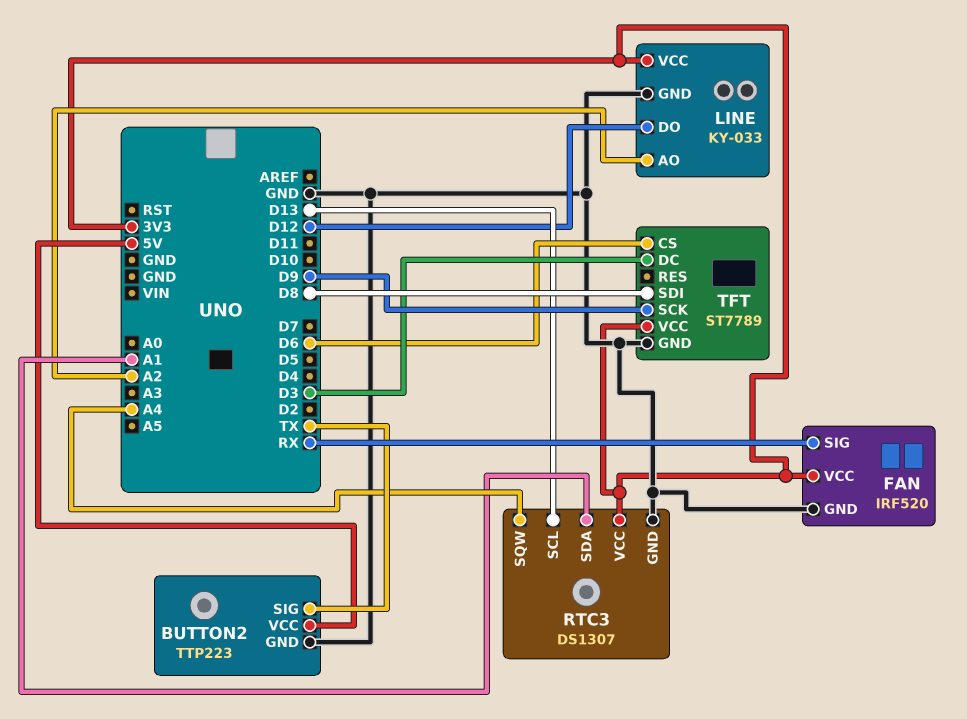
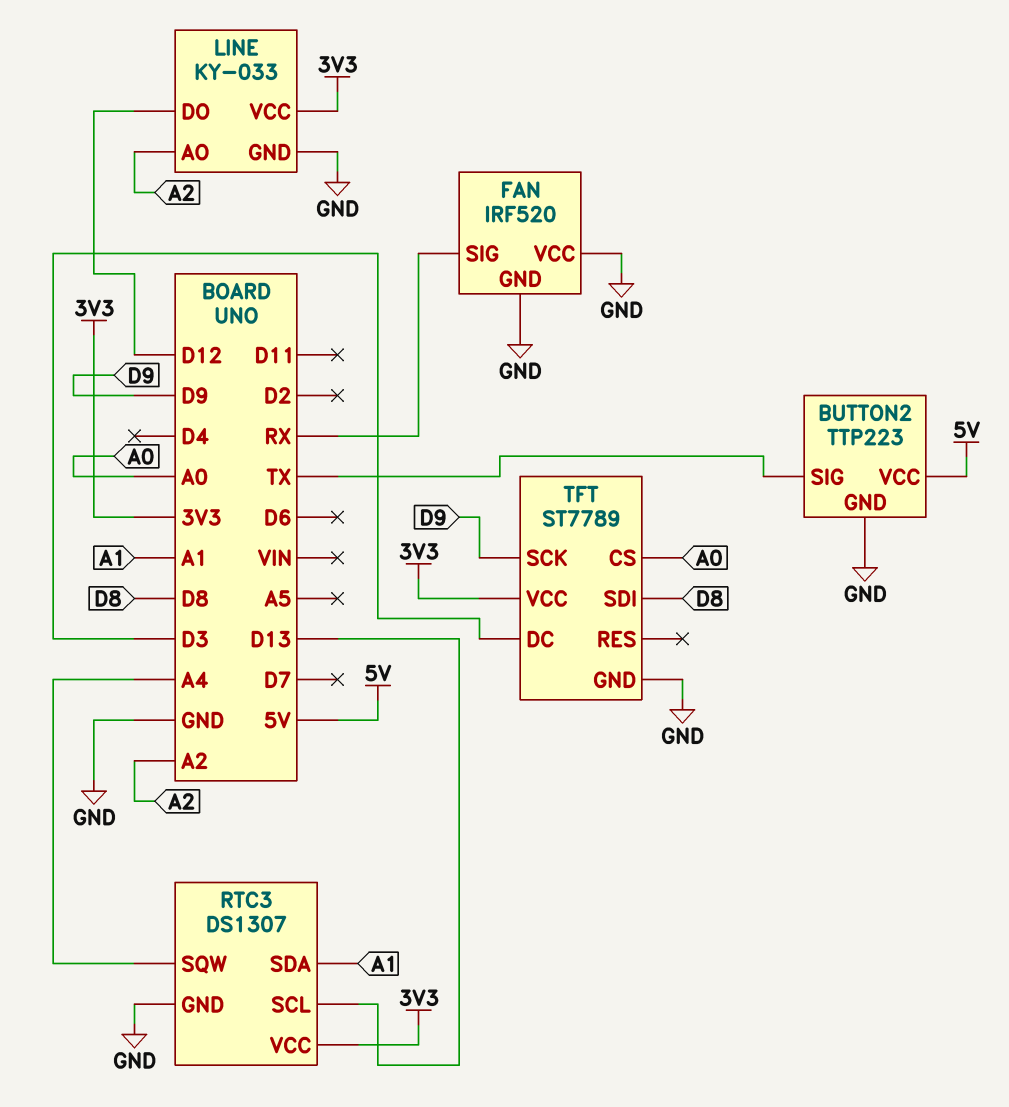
FAN pin VCC: 3V3 -> GND
TFT pin CS: D6 -> A0

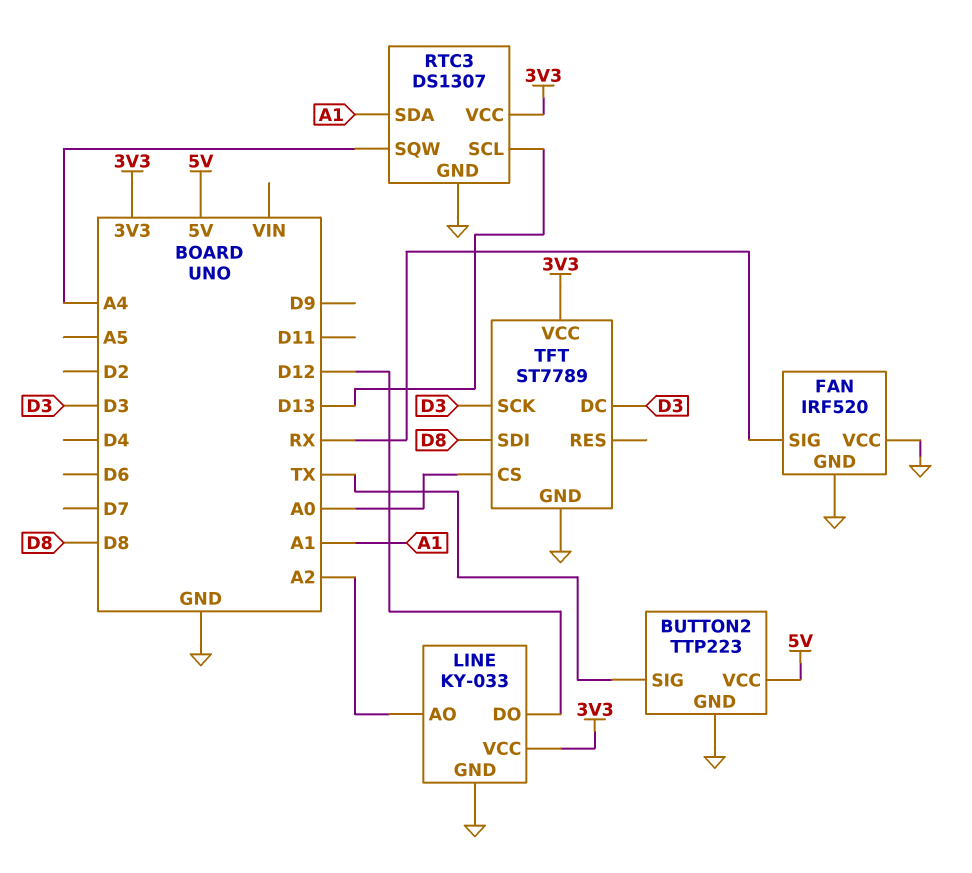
TFT pin SCK: D9 -> D3

